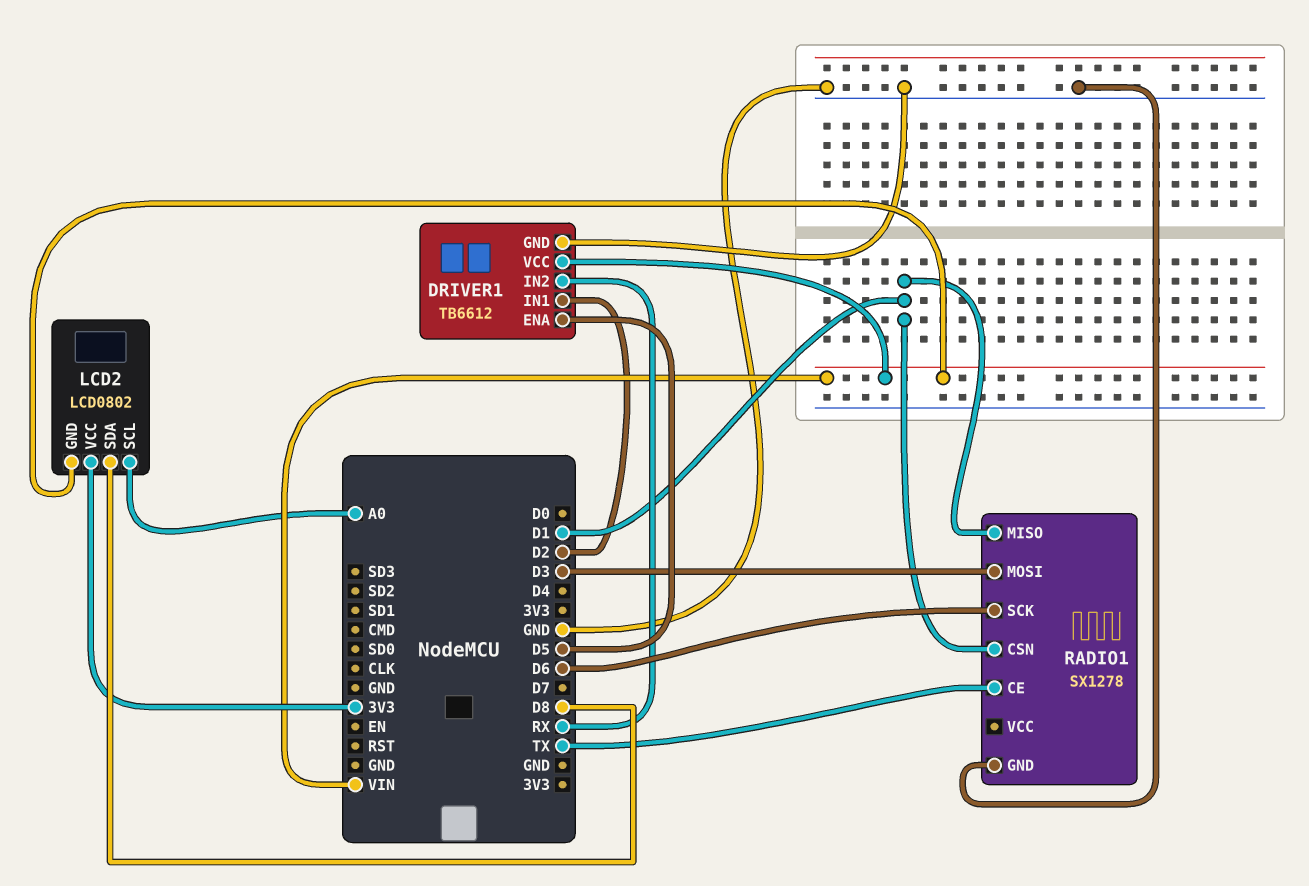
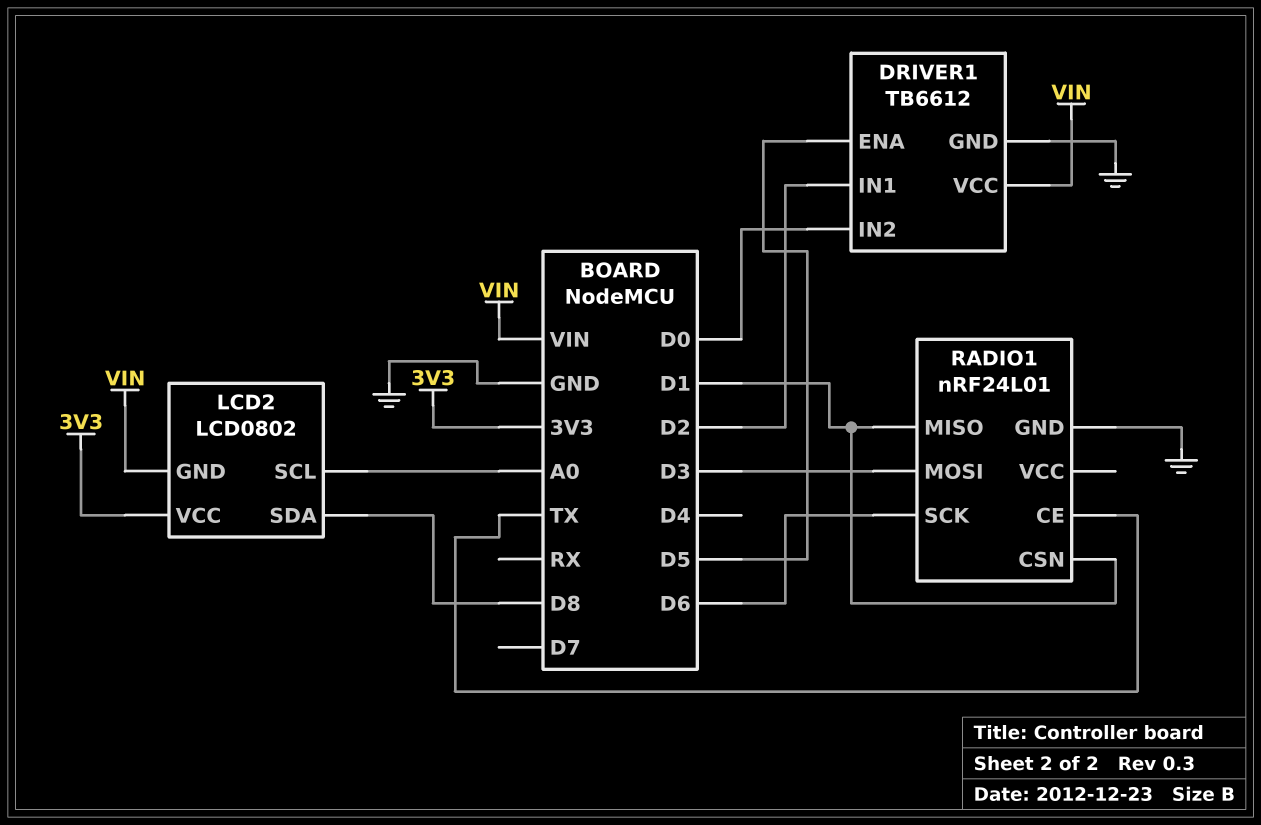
DRIVER1 pin IN2: RX -> D0
RADIO1: SX1278 -> nRF24L01

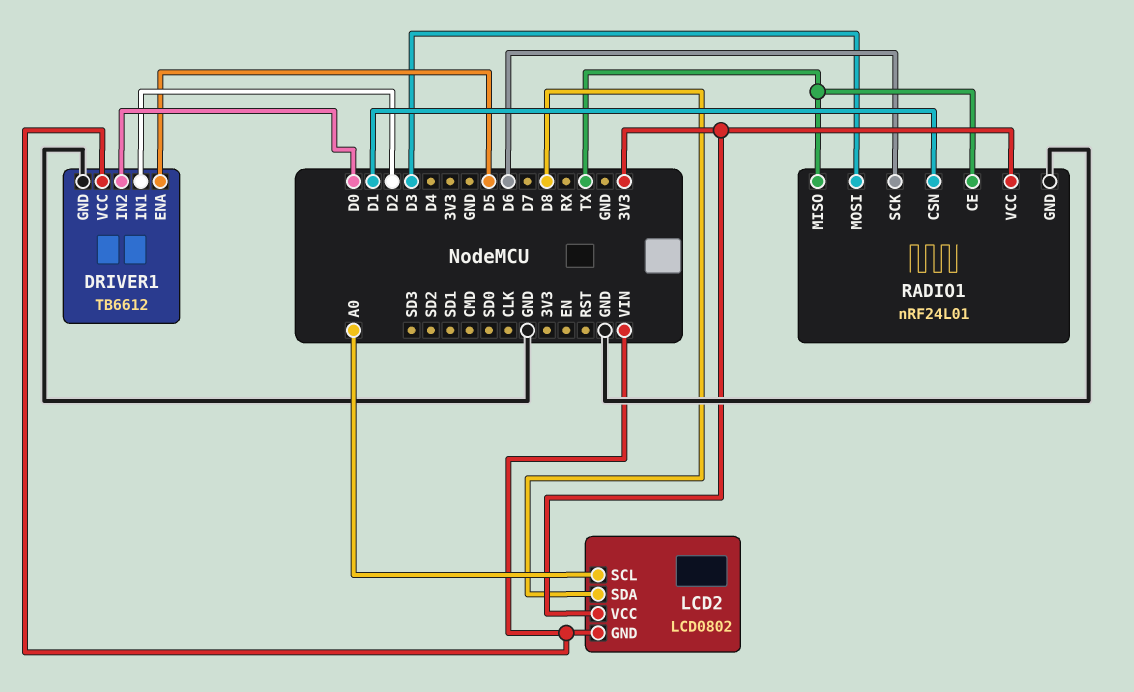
RADIO1 pin MISO: D1 -> TX
RADIO1 pin VCC: none -> 3V3

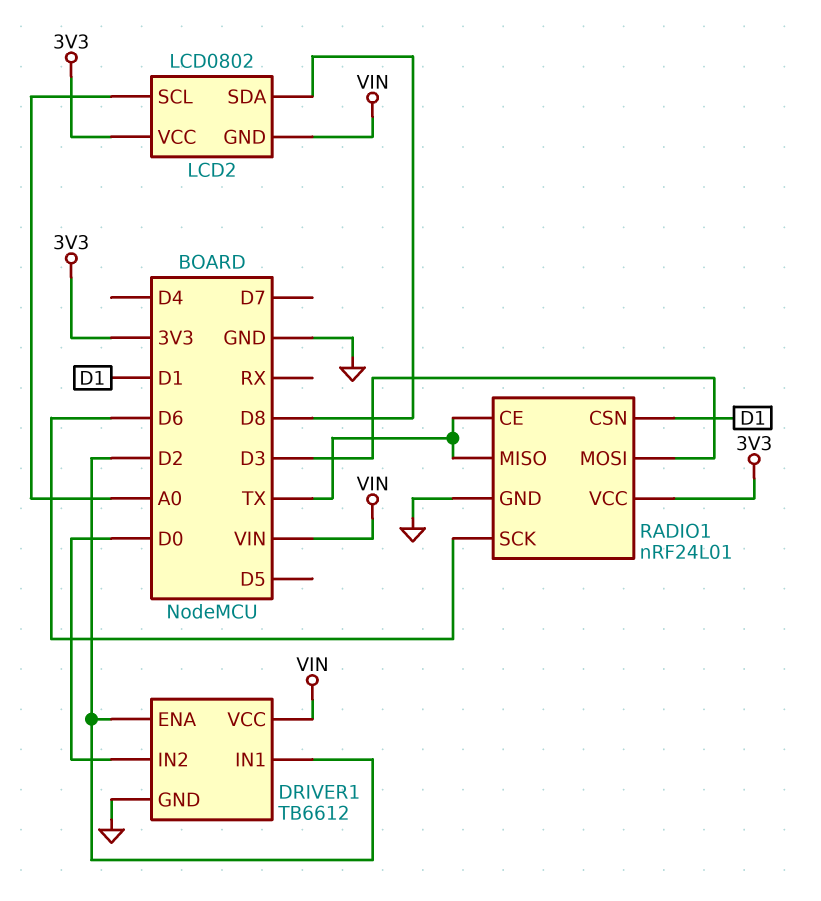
DRIVER1 pin ENA: D5 -> D2

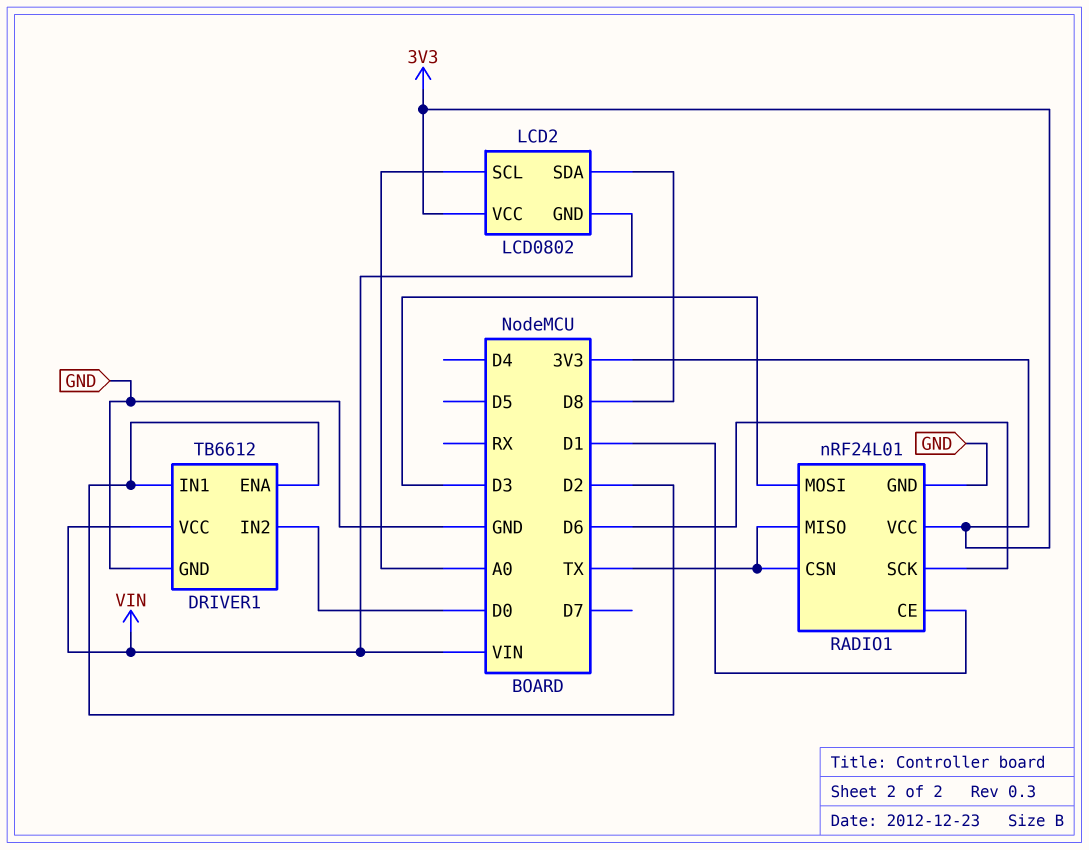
RADIO1 pin CE: TX -> D1
RADIO1 pin CSN: D1 -> TX

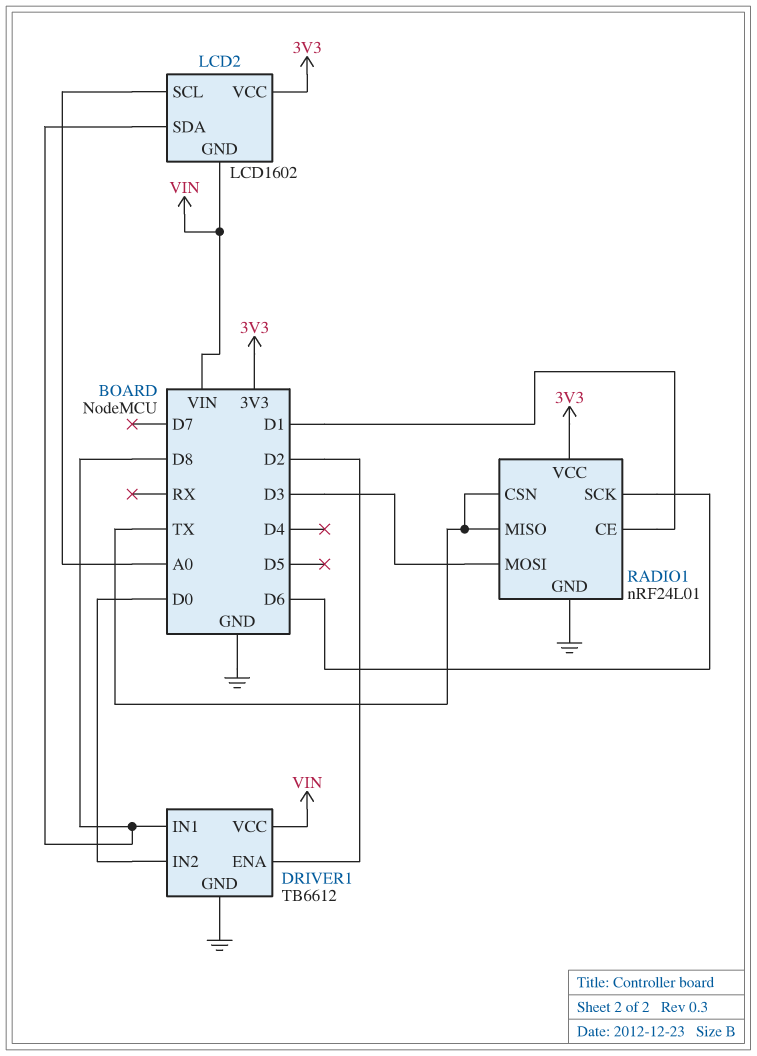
DRIVER1 pin IN1: D2 -> D8
LCD2: LCD0802 -> LCD1602

